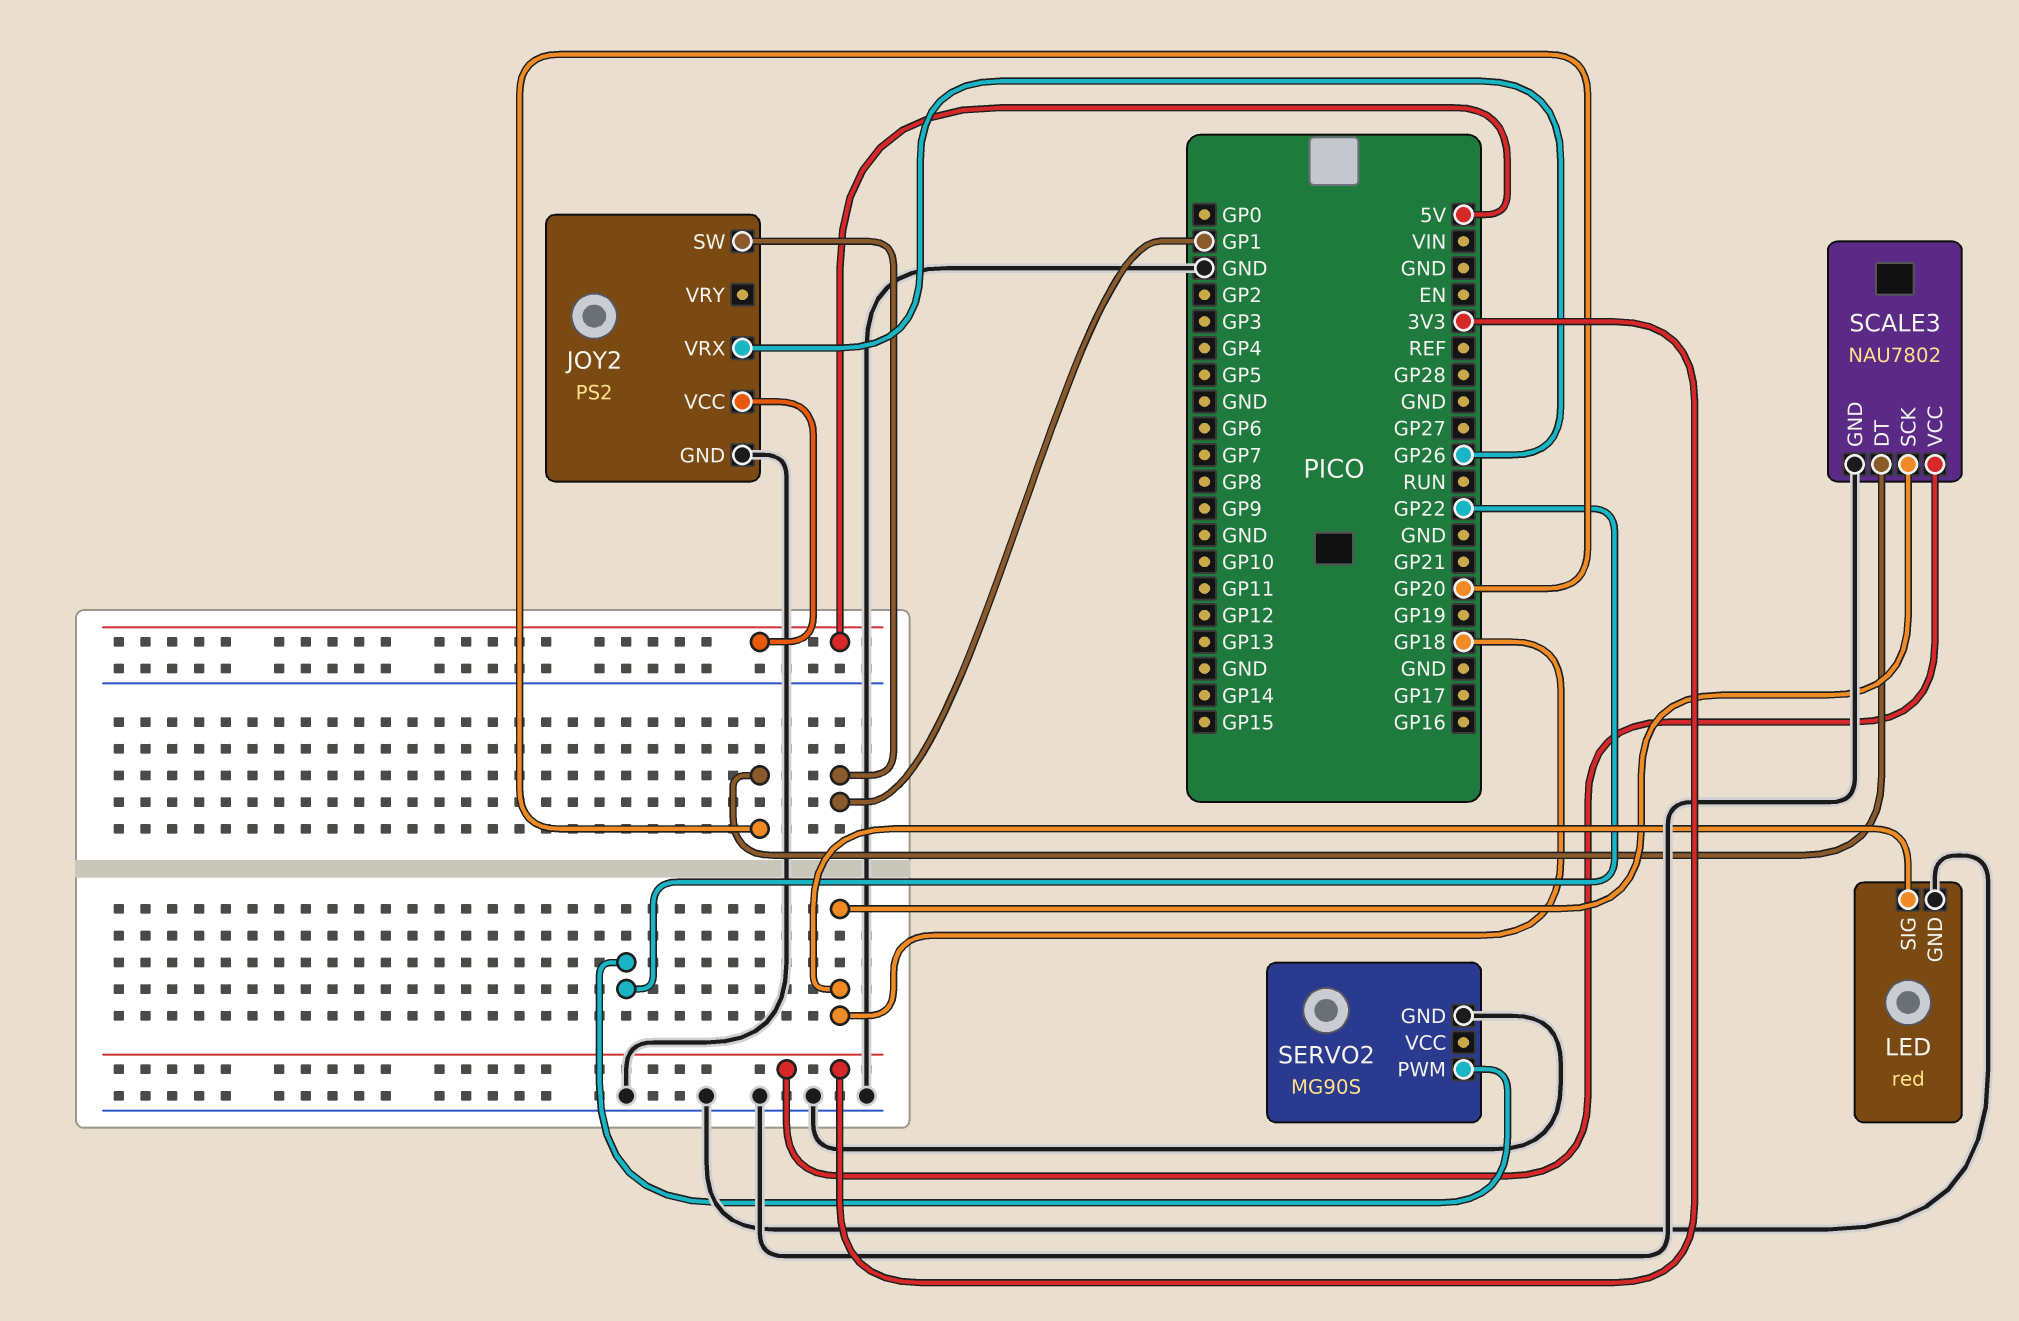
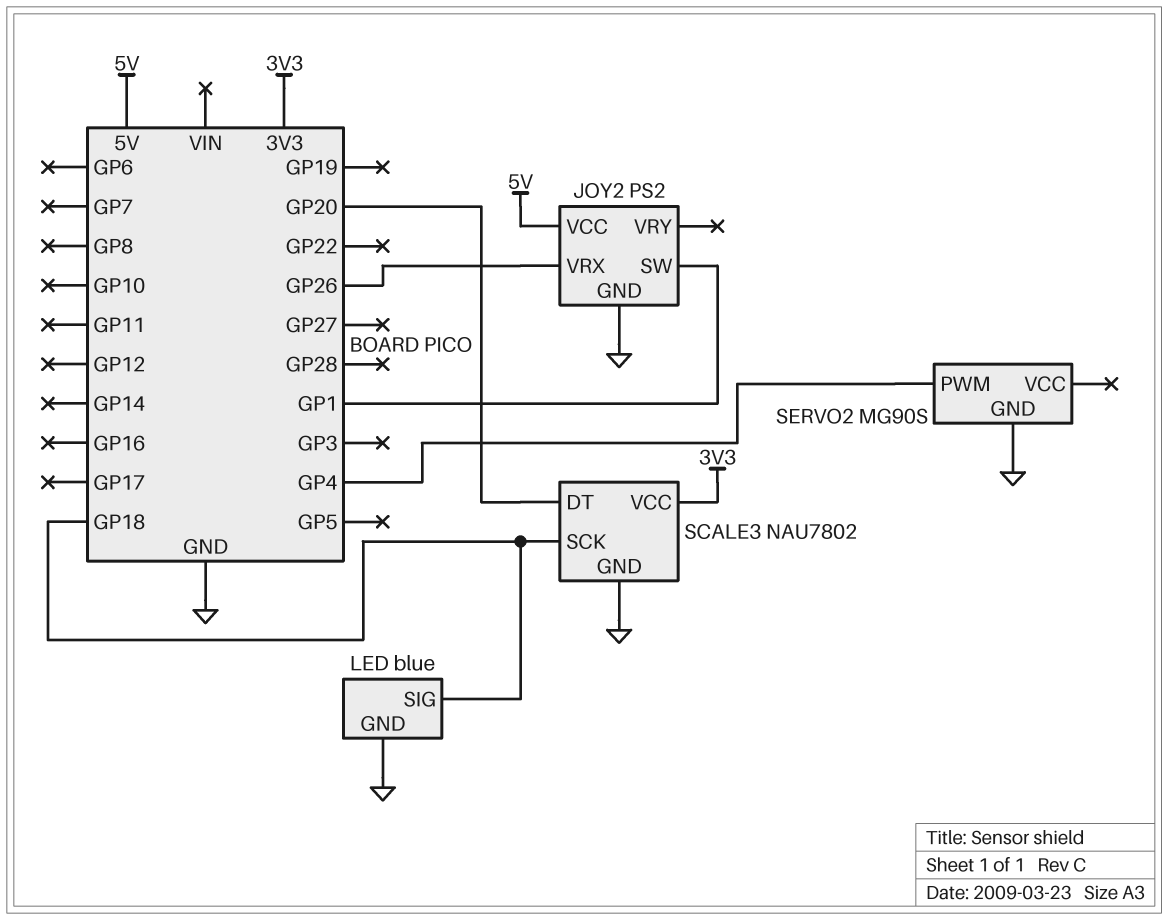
LED: red -> blue
SERVO2 pin PWM: GP22 -> GP4

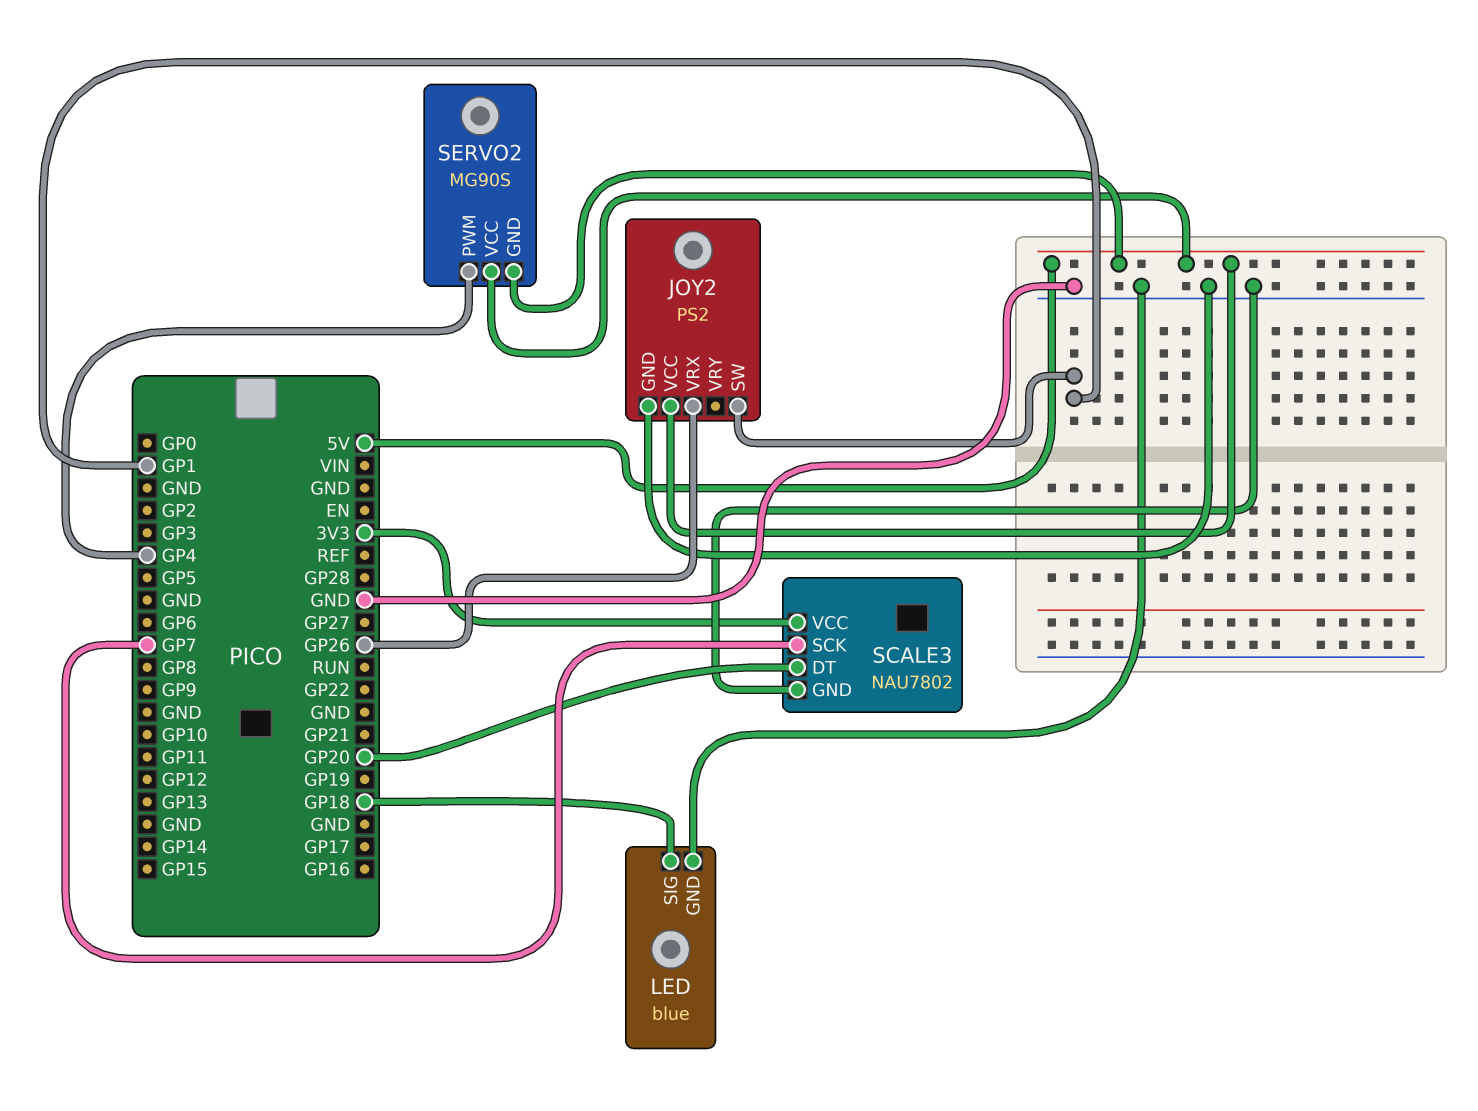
SCALE3 pin SCK: GP18 -> GP7
SERVO2 pin GND: GND -> 5V
SERVO2 pin VCC: none -> 5V

